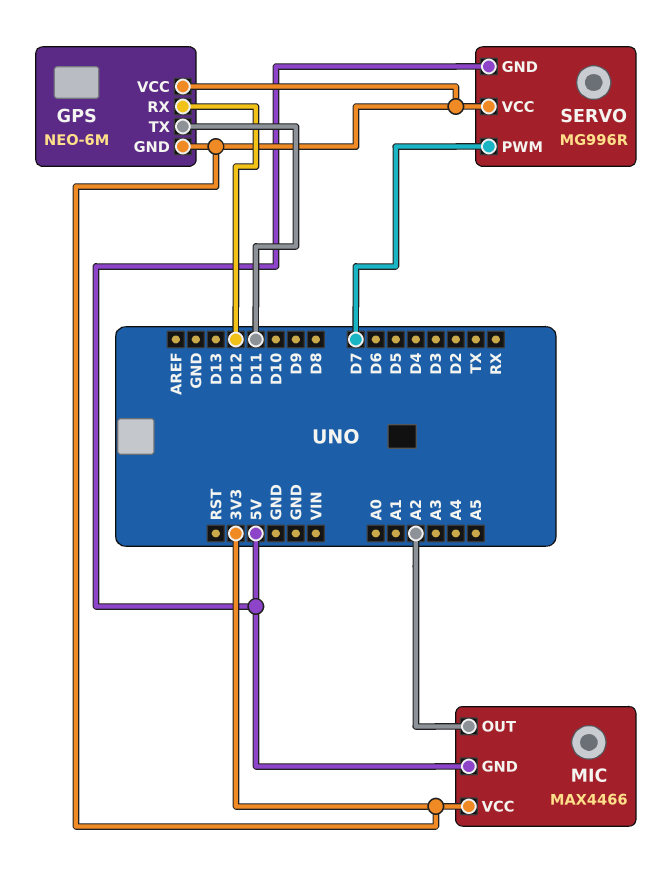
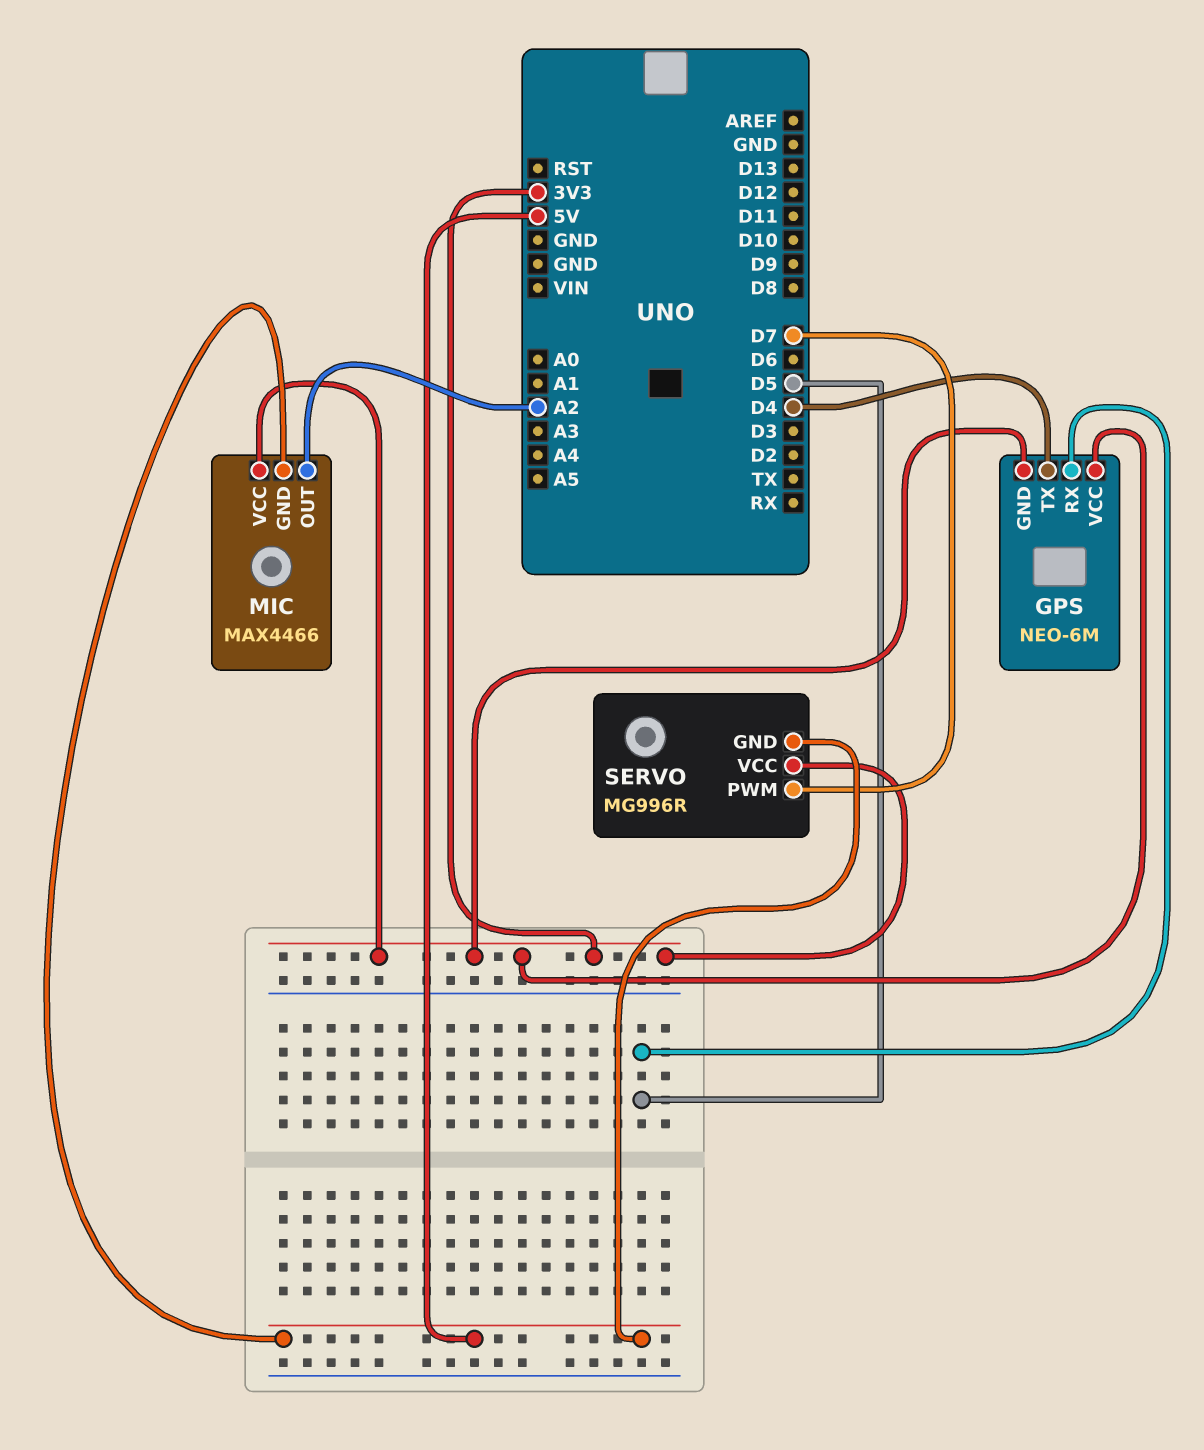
GPS pin RX: D12 -> D5
GPS pin TX: D11 -> D4

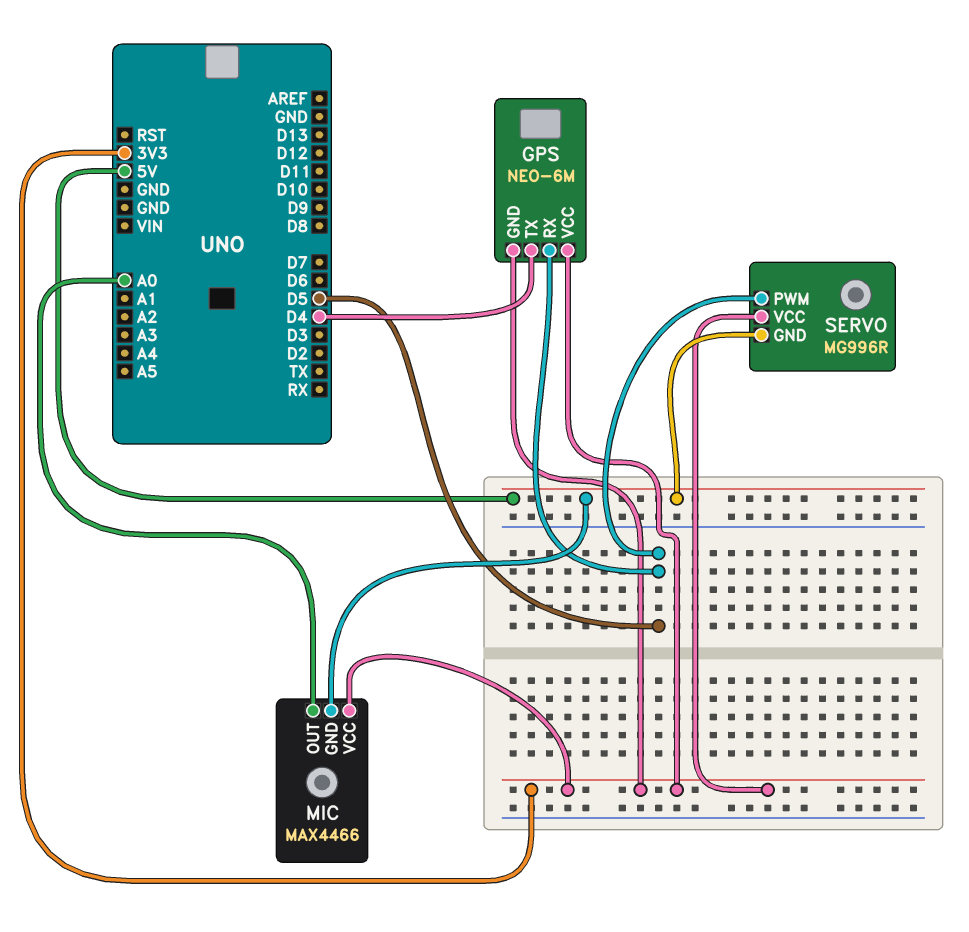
MIC pin OUT: A2 -> A0
SERVO pin PWM: D7 -> D5

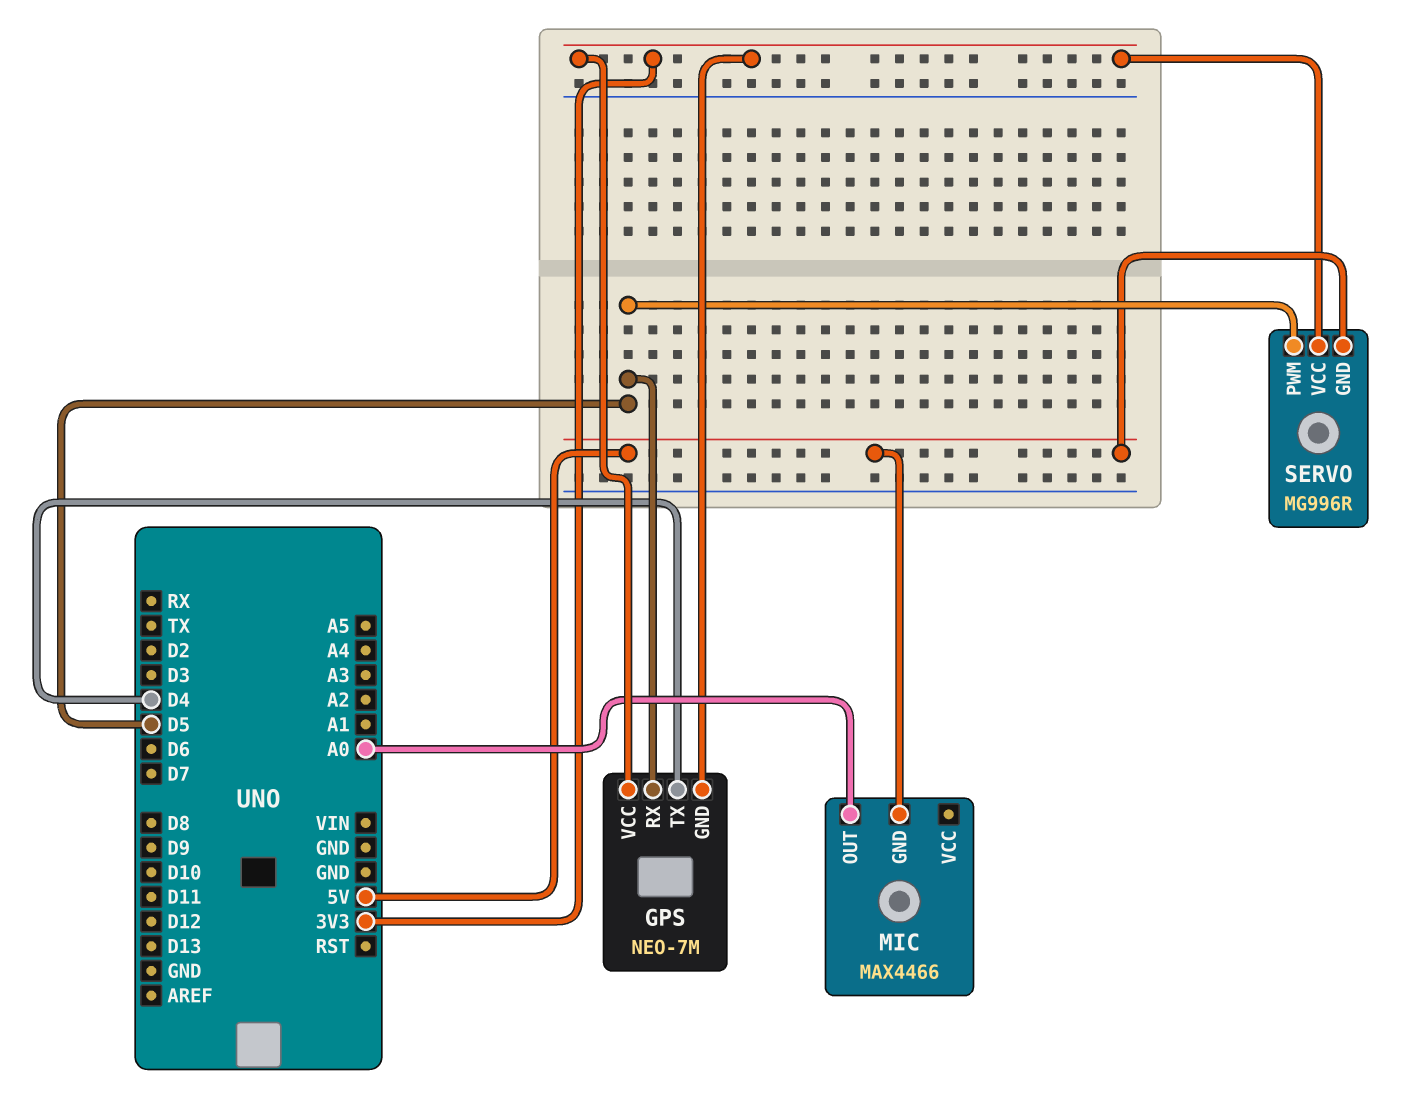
GPS: NEO-6M -> NEO-7M
MIC pin VCC: 3V3 -> none

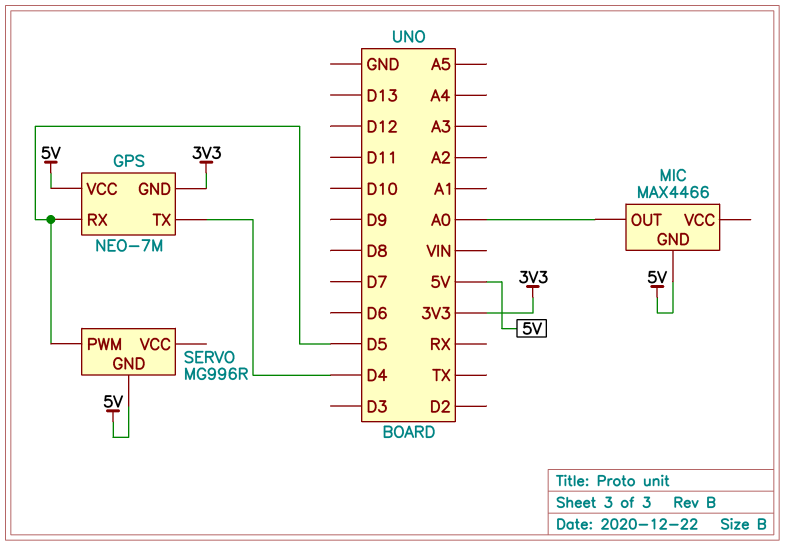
GPS pin VCC: 3V3 -> 5V
SERVO pin VCC: 3V3 -> none

